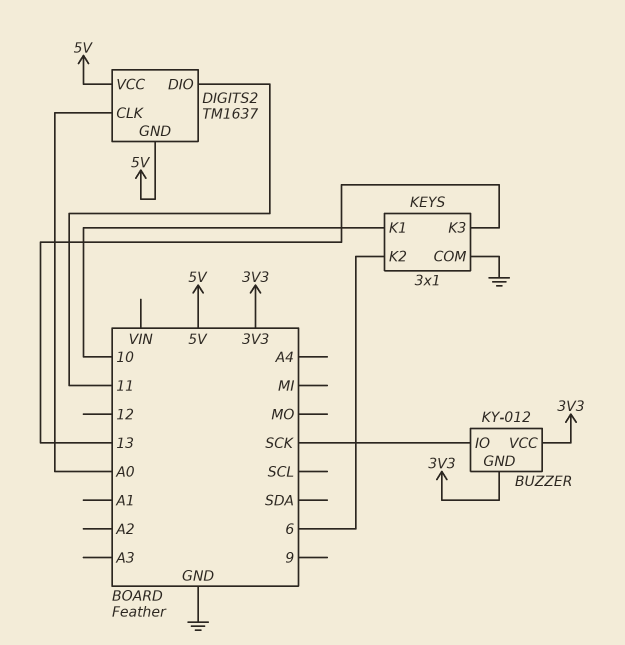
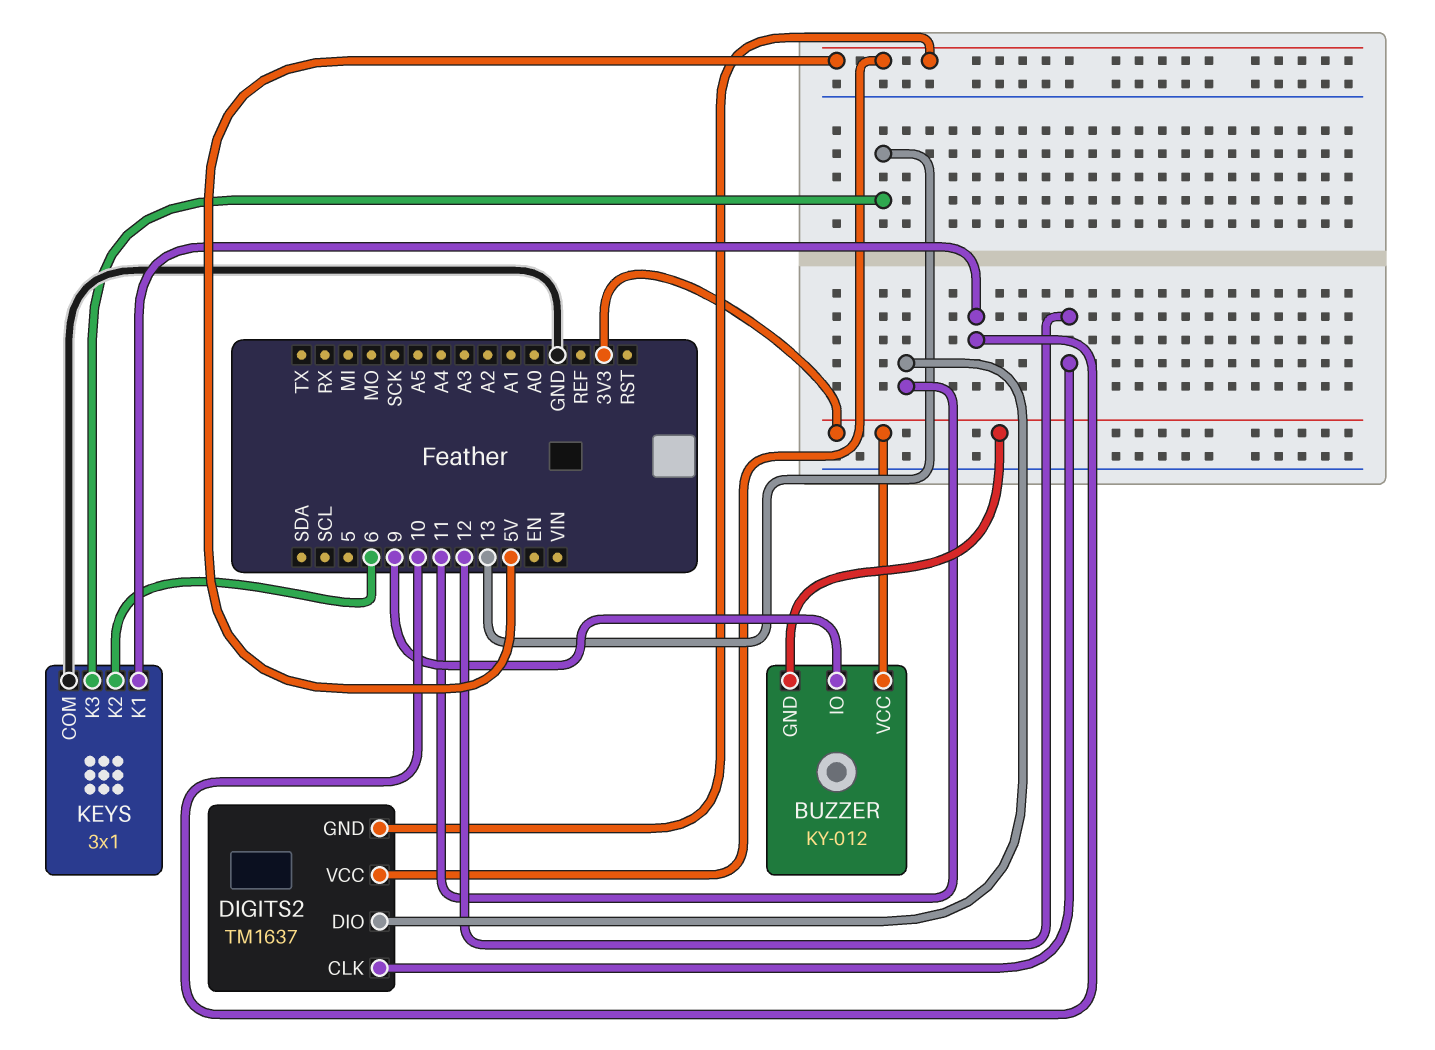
BUZZER pin IO: SCK -> 9
DIGITS2 pin CLK: A0 -> 12

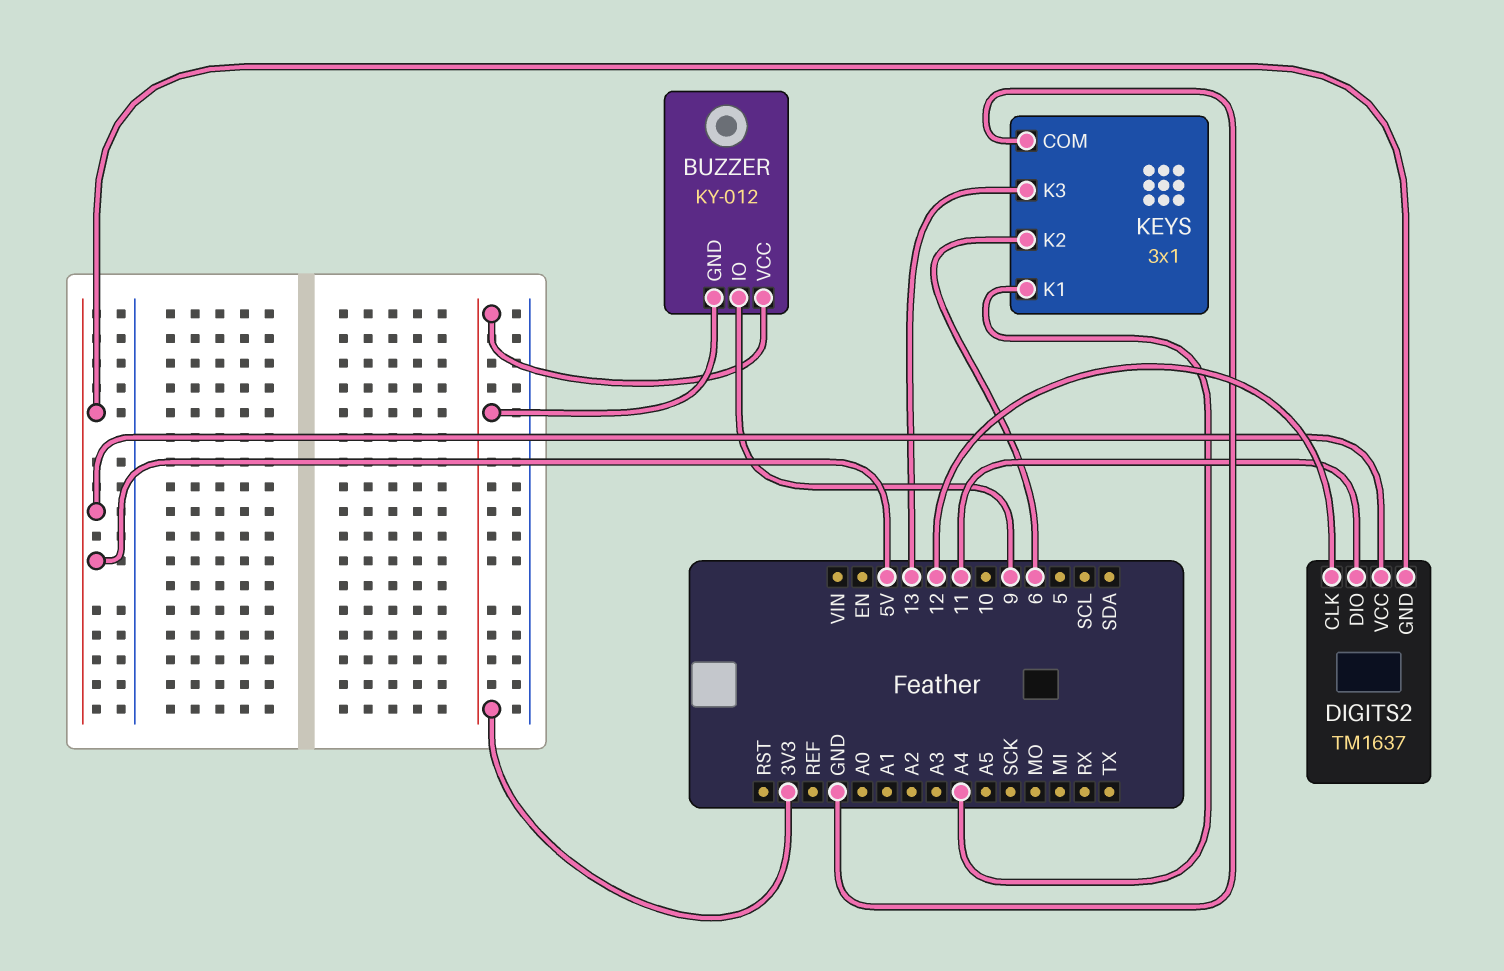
KEYS pin K1: 10 -> A4

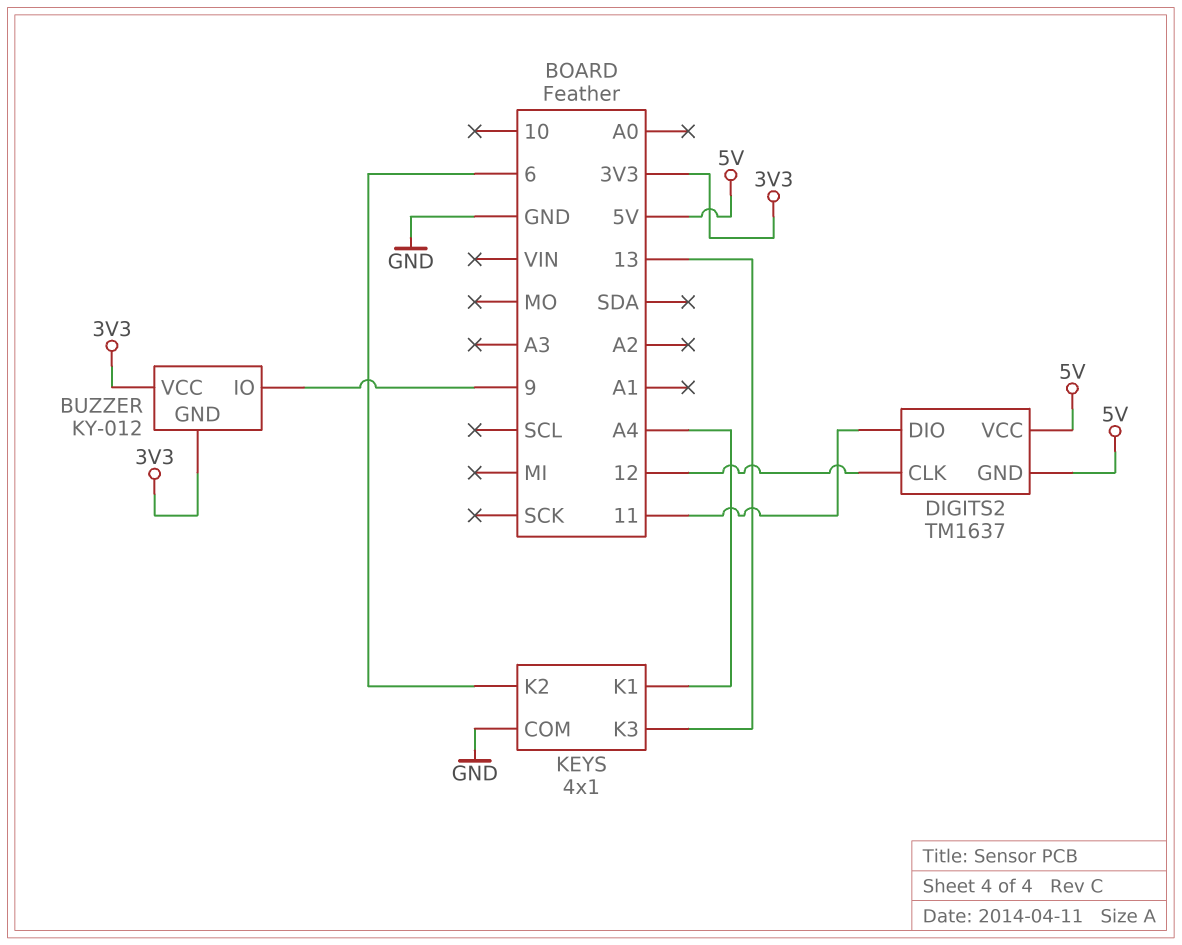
KEYS: 3x1 -> 4x1

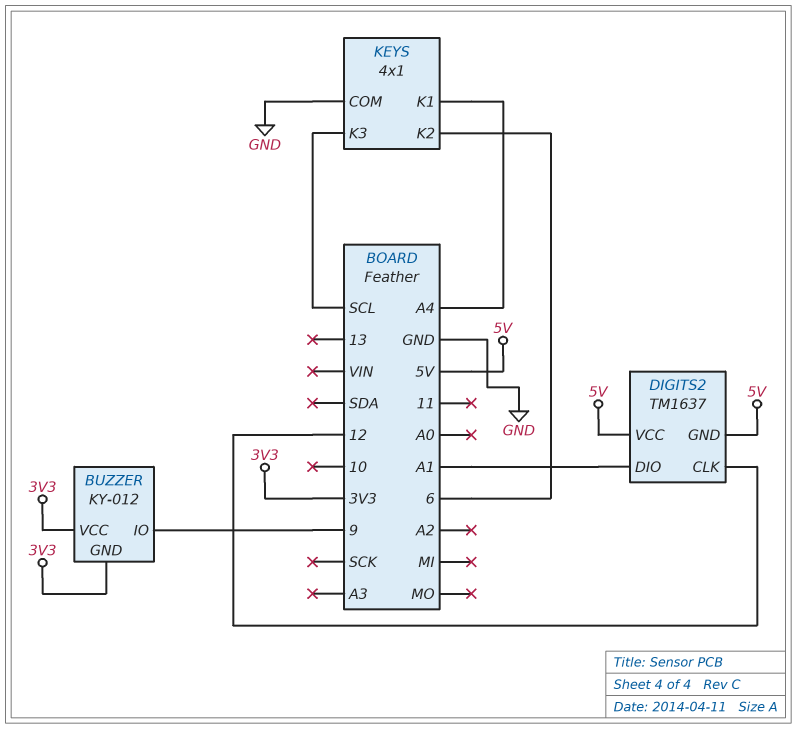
DIGITS2 pin DIO: 11 -> A1
KEYS pin K3: 13 -> SCL

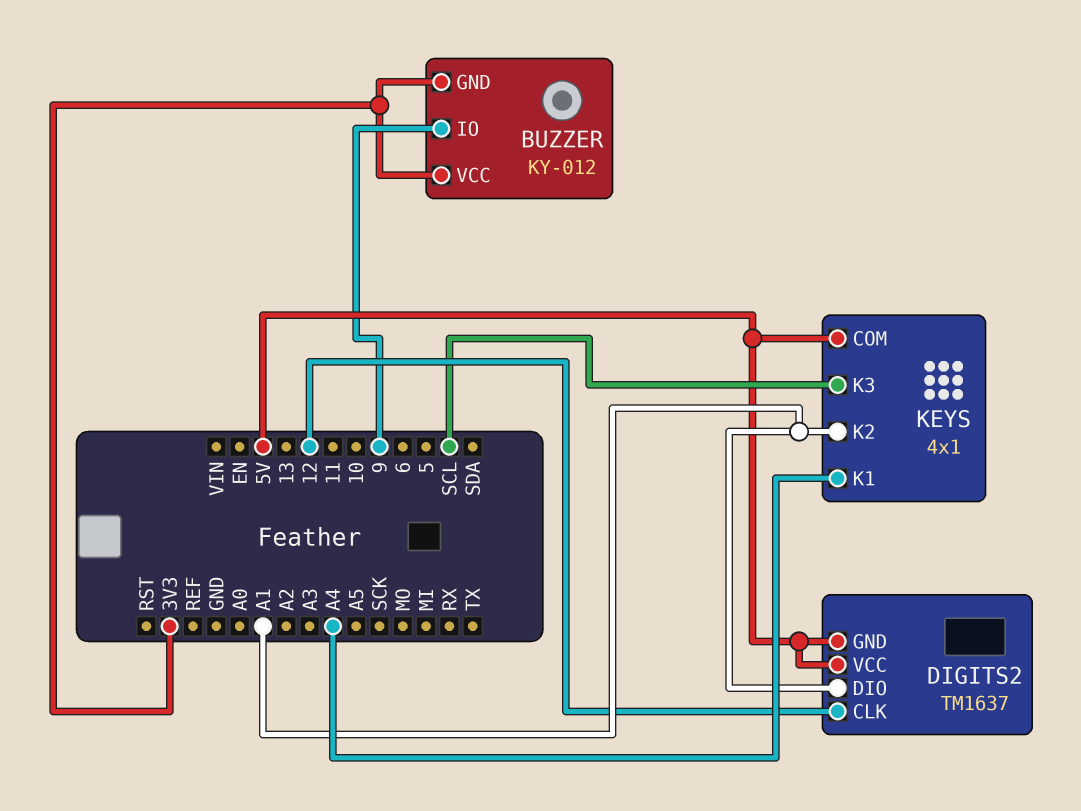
KEYS pin COM: GND -> 5V
KEYS pin K2: 6 -> A1

